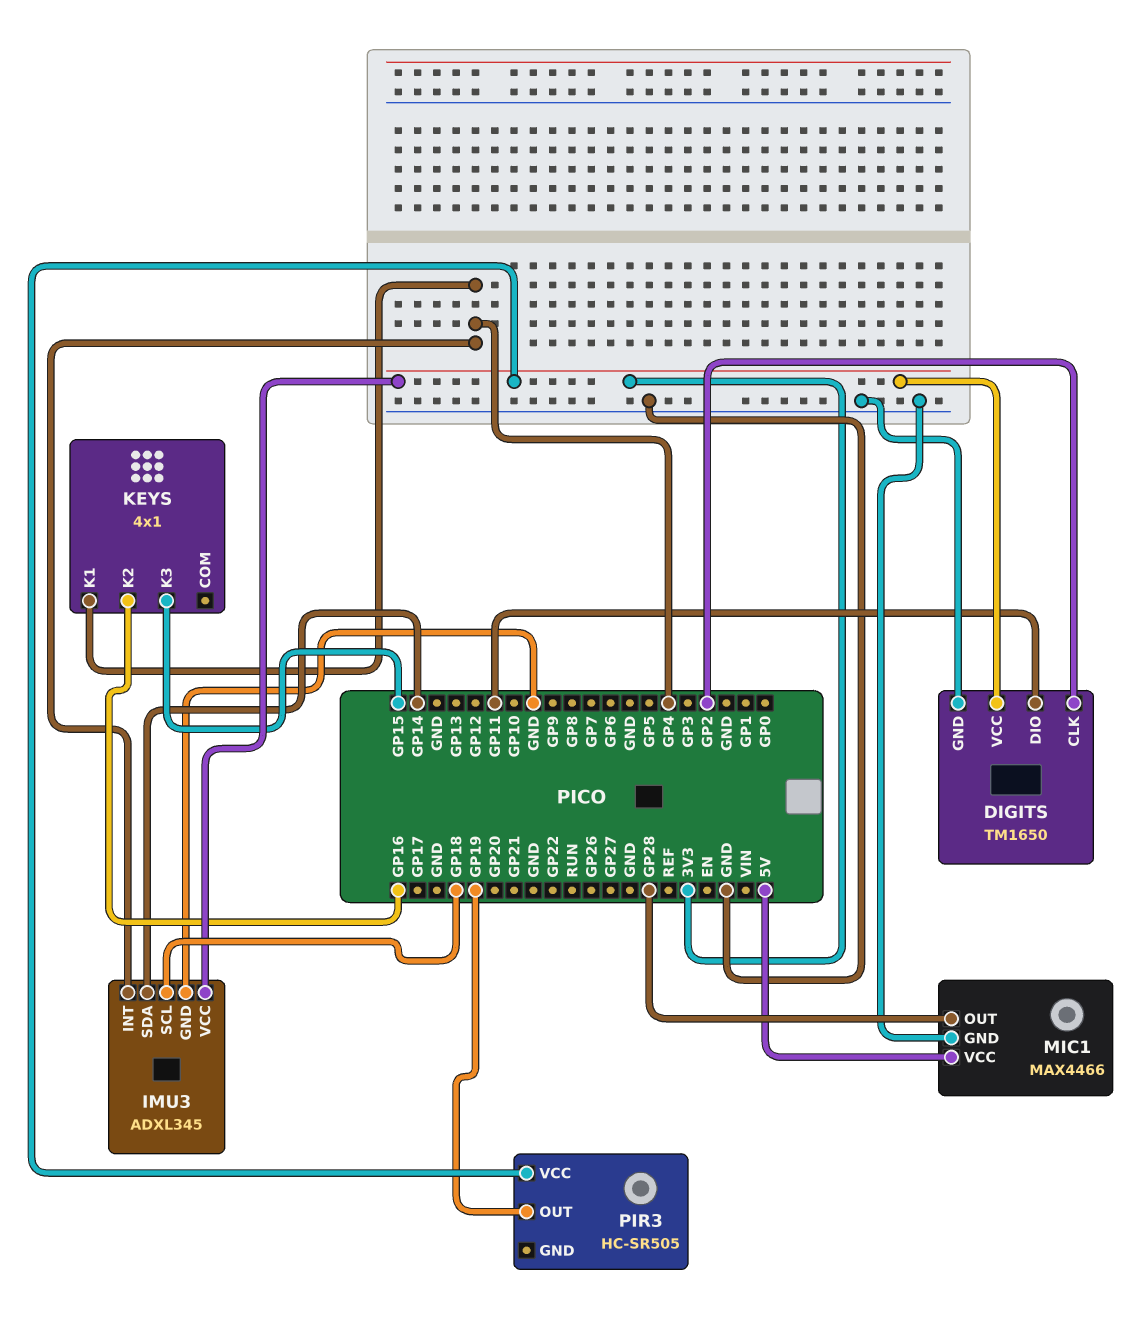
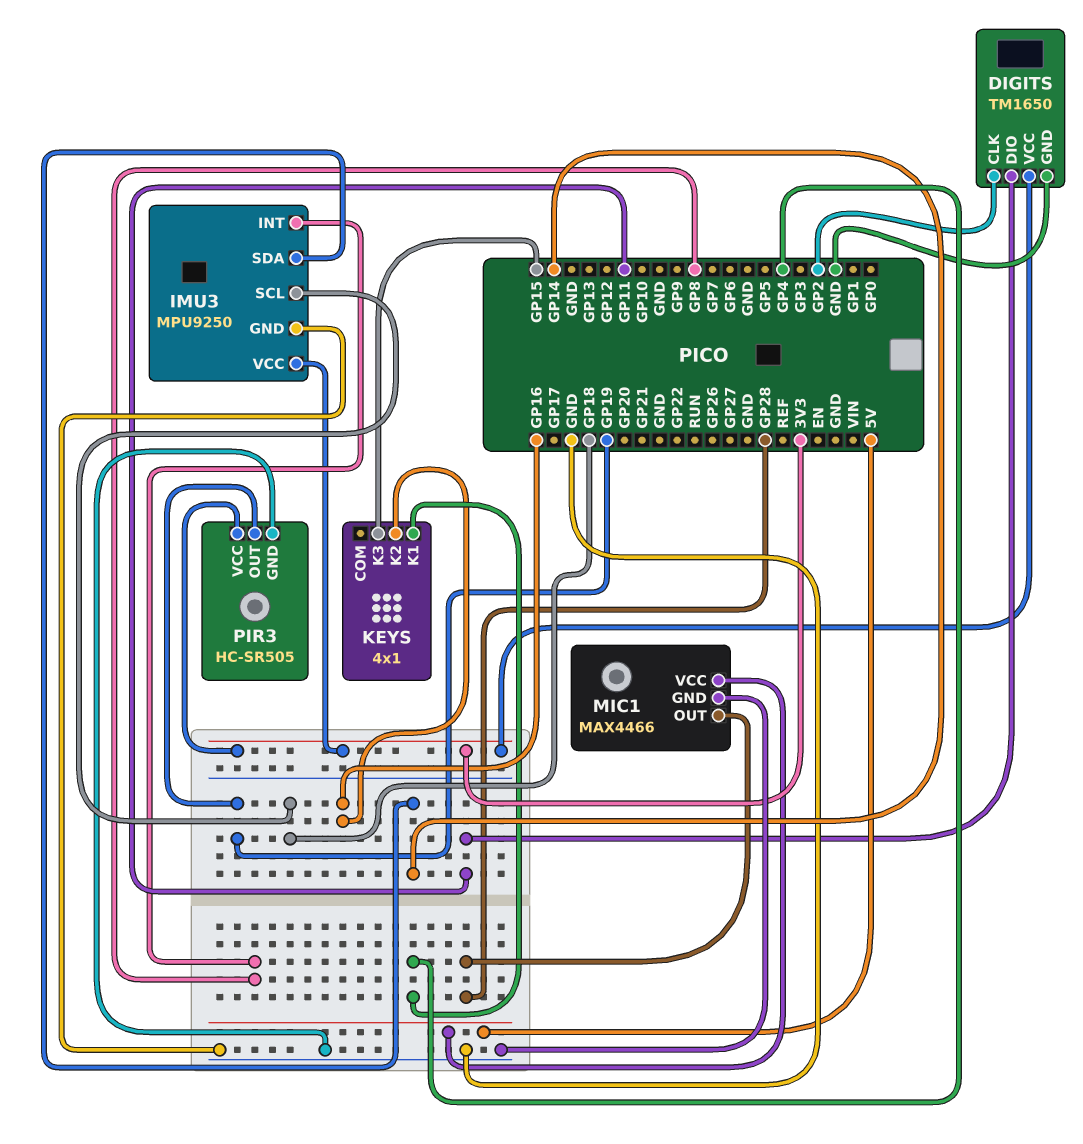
IMU3: ADXL345 -> MPU9250
IMU3 pin INT: GP4 -> GP8
PIR3 pin GND: none -> GND

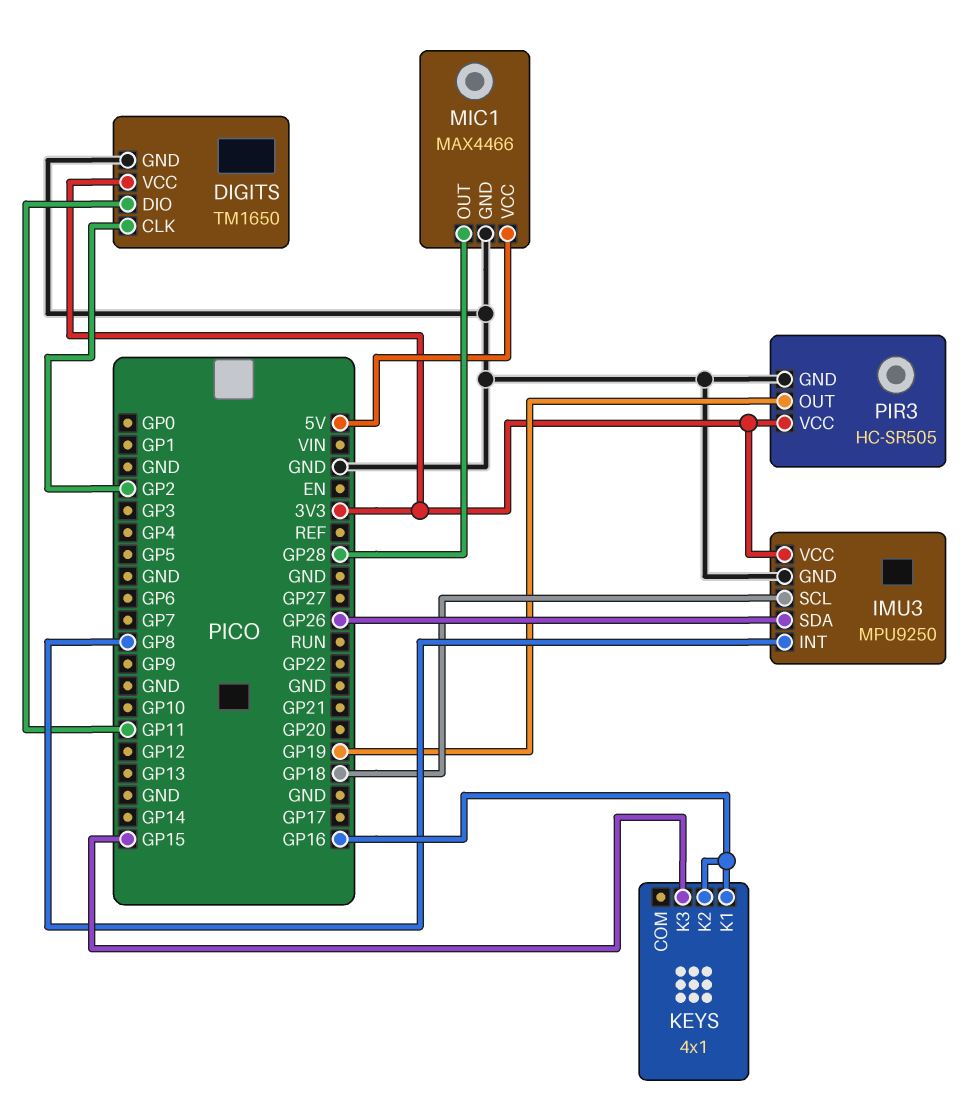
IMU3 pin SDA: GP14 -> GP26
KEYS pin K1: GP4 -> GP16

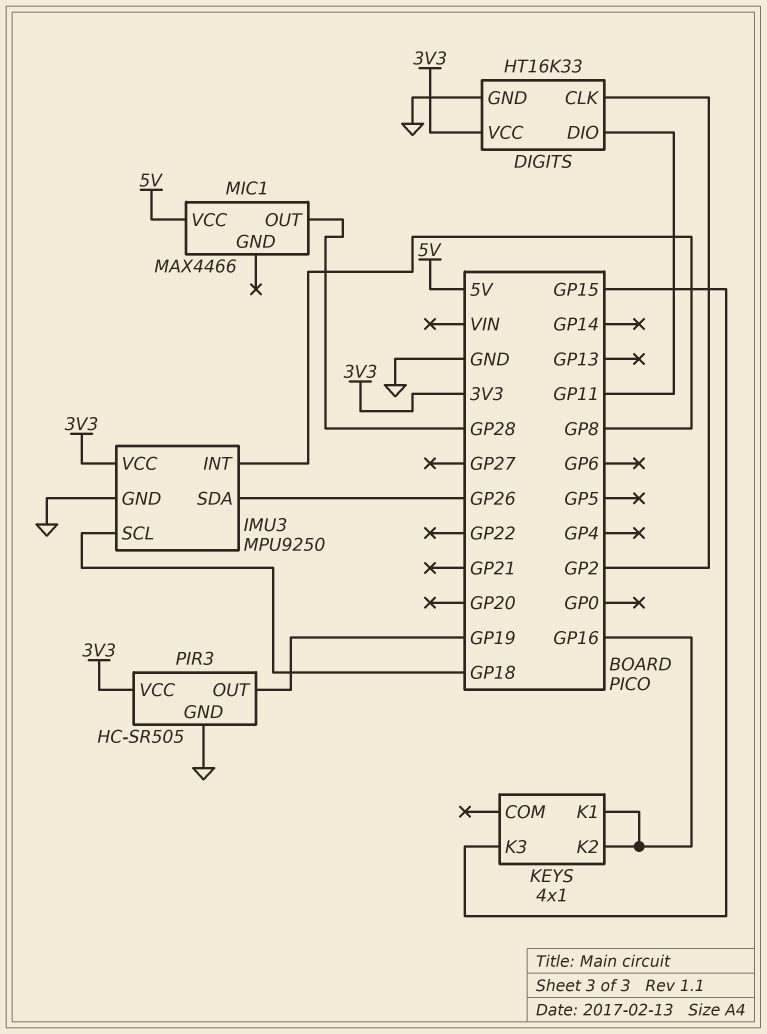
DIGITS: TM1650 -> HT16K33
MIC1 pin GND: GND -> none

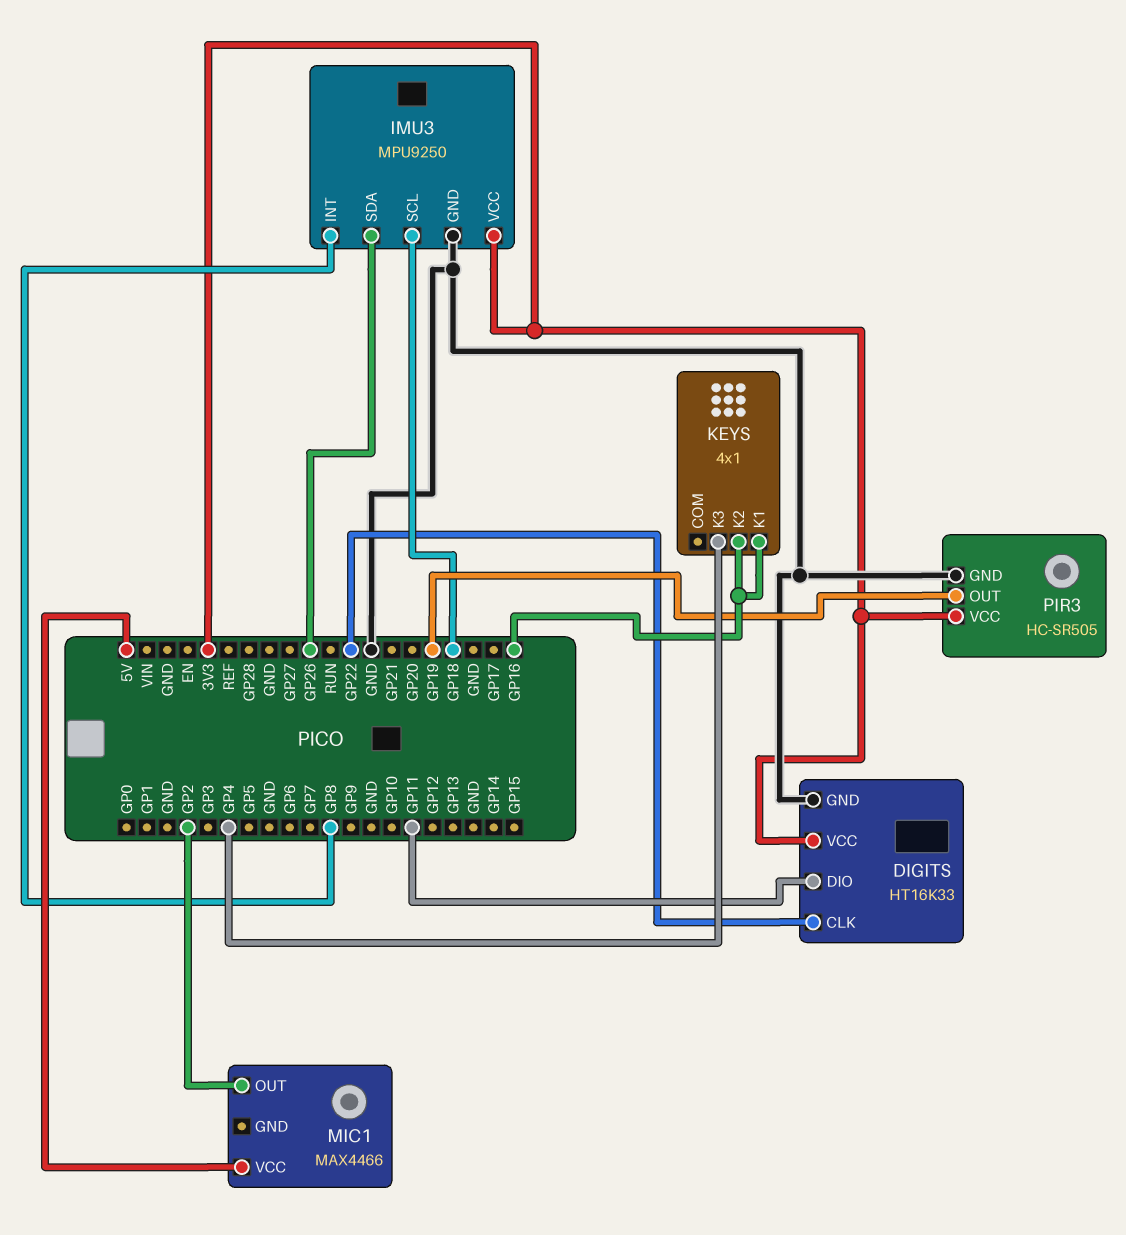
DIGITS pin CLK: GP2 -> GP22
KEYS pin K3: GP15 -> GP4
MIC1 pin OUT: GP28 -> GP2

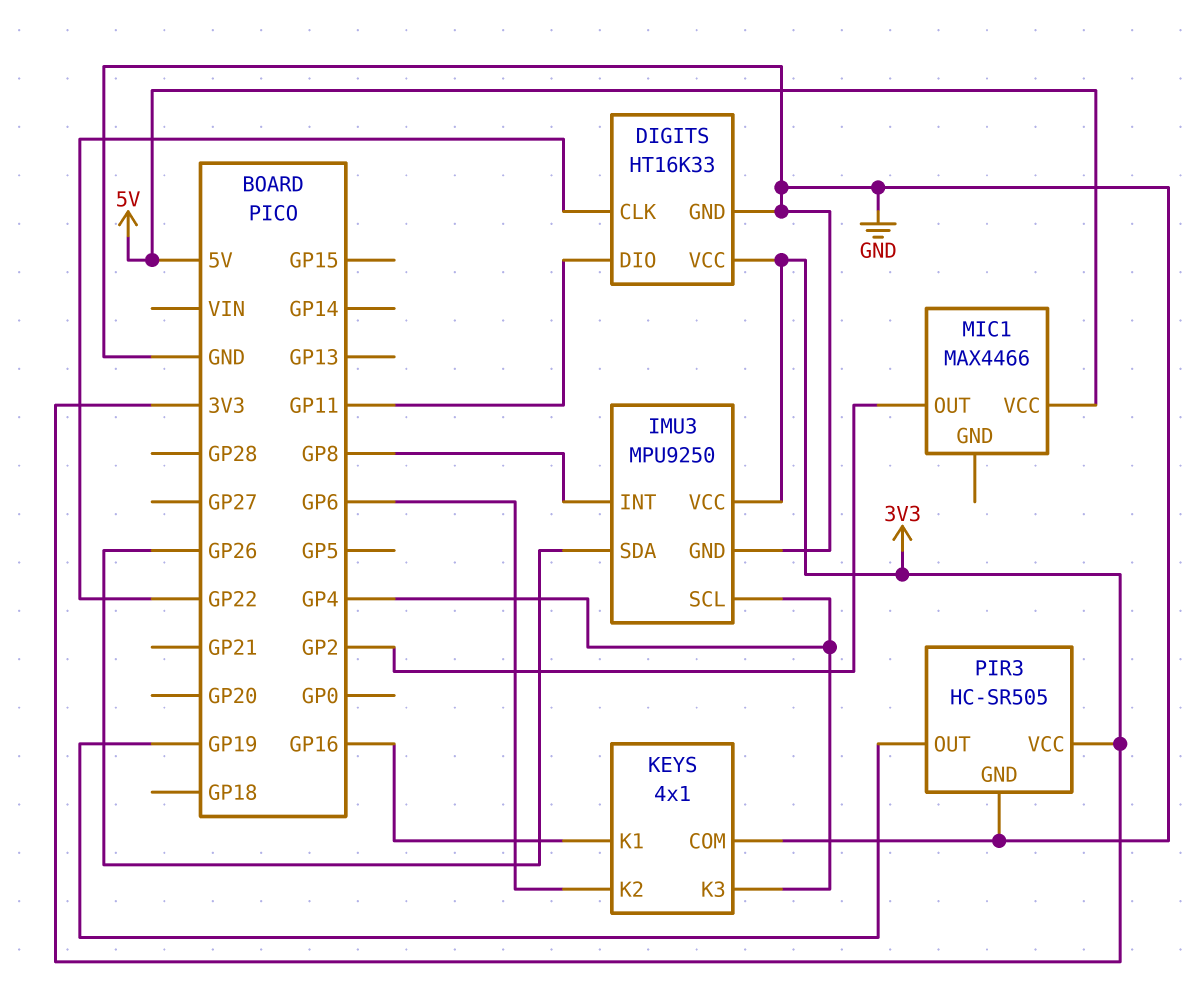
IMU3 pin SCL: GP18 -> GP4
KEYS pin COM: none -> GND
KEYS pin K2: GP16 -> GP6

